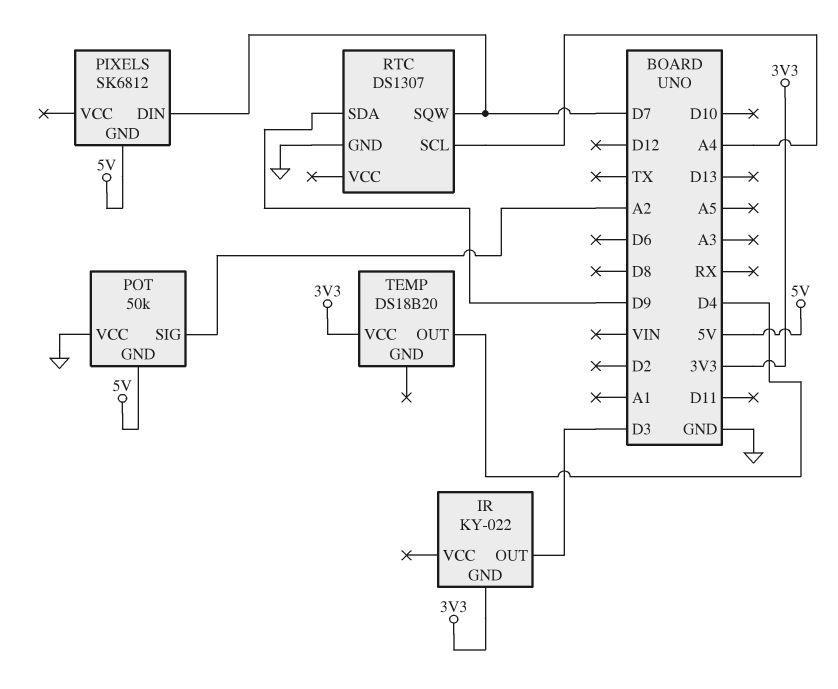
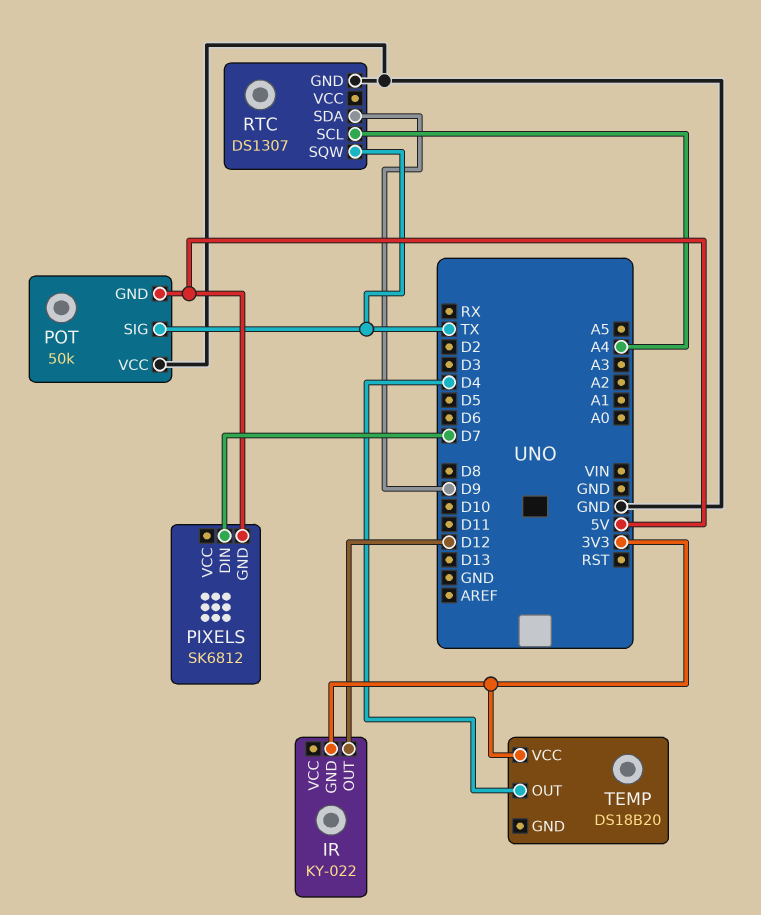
IR pin OUT: D3 -> D12
POT pin SIG: A2 -> TX
RTC pin SQW: D7 -> TX

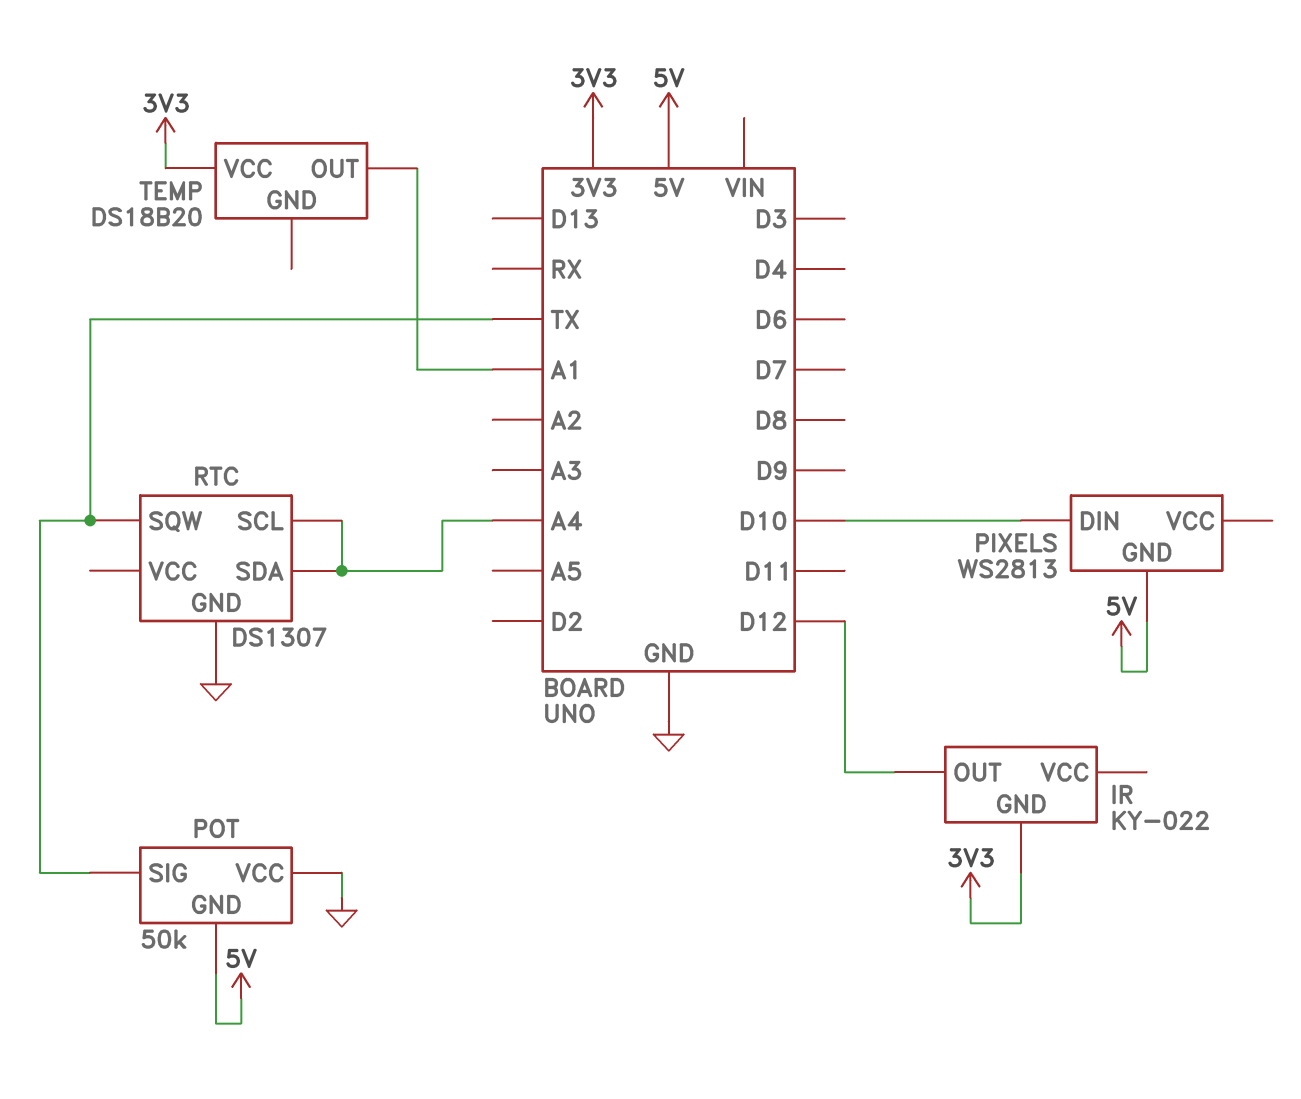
PIXELS: SK6812 -> WS2813
PIXELS pin DIN: D7 -> D10
RTC pin SDA: D9 -> A4
TEMP pin OUT: D4 -> A1

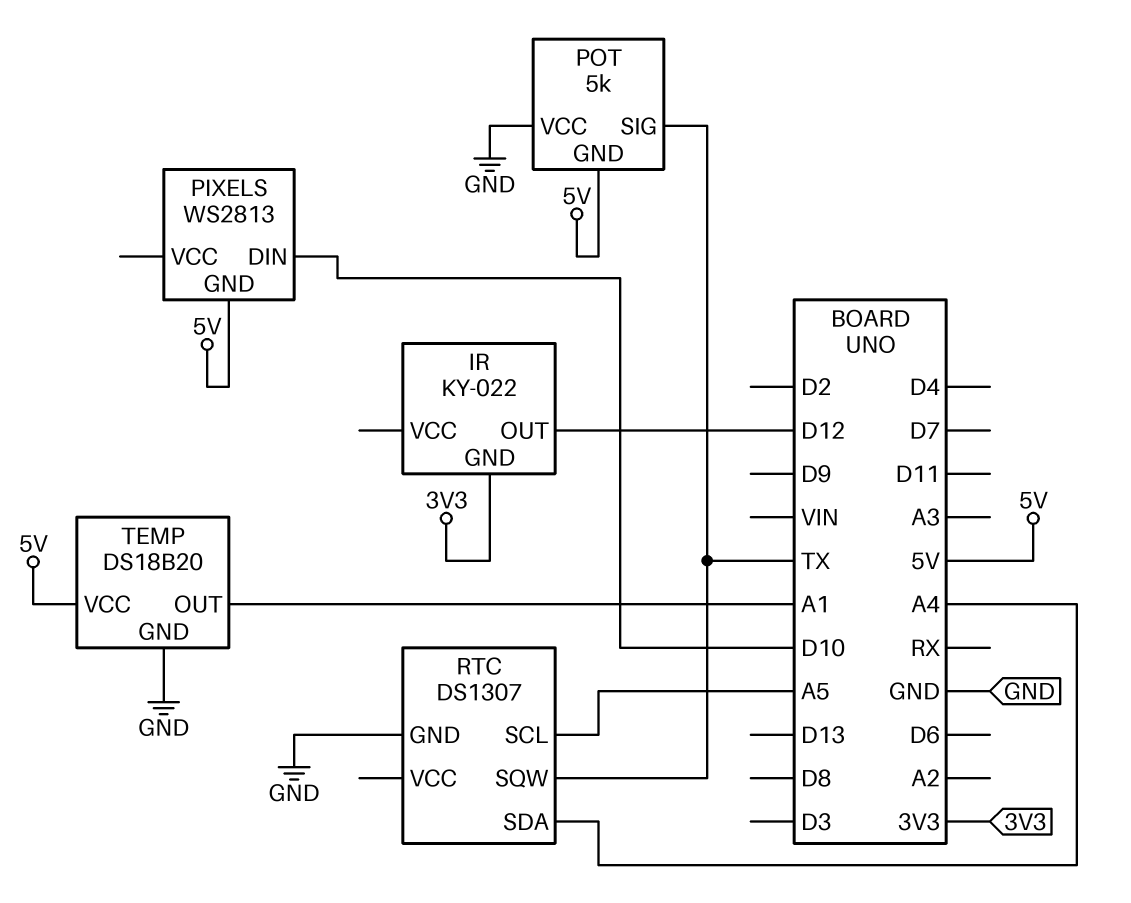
POT: 50k -> 5k
RTC pin SCL: A4 -> A5
TEMP pin GND: none -> GND
TEMP pin VCC: 3V3 -> 5V

